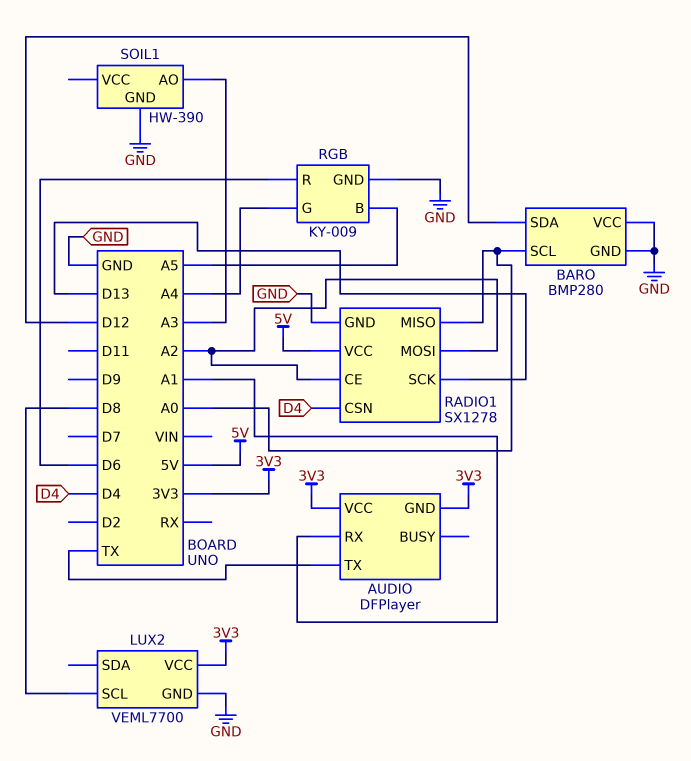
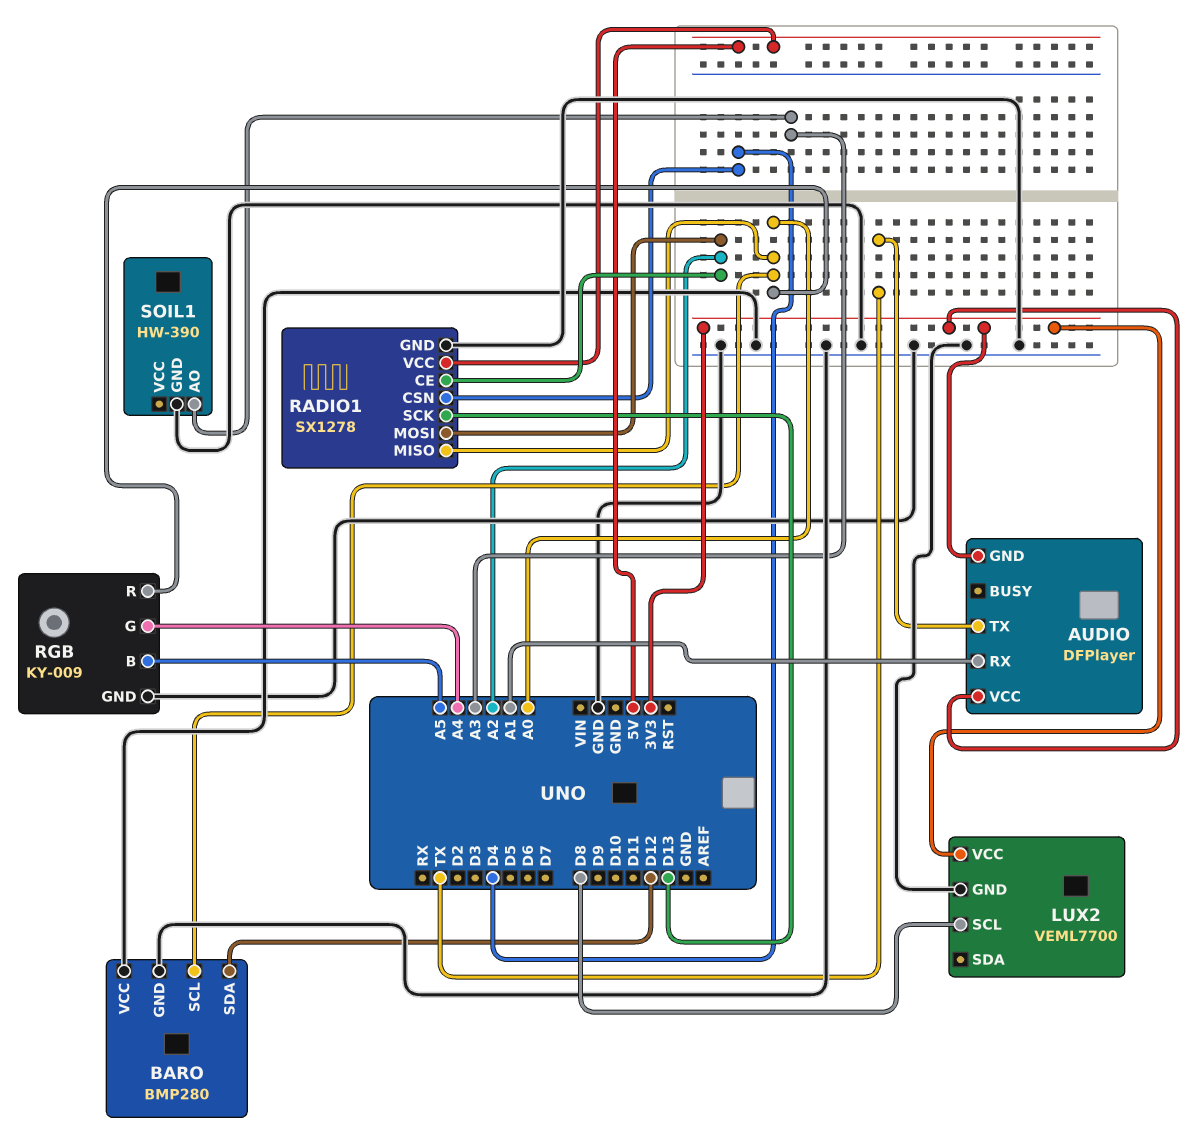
RGB pin R: D6 -> A0

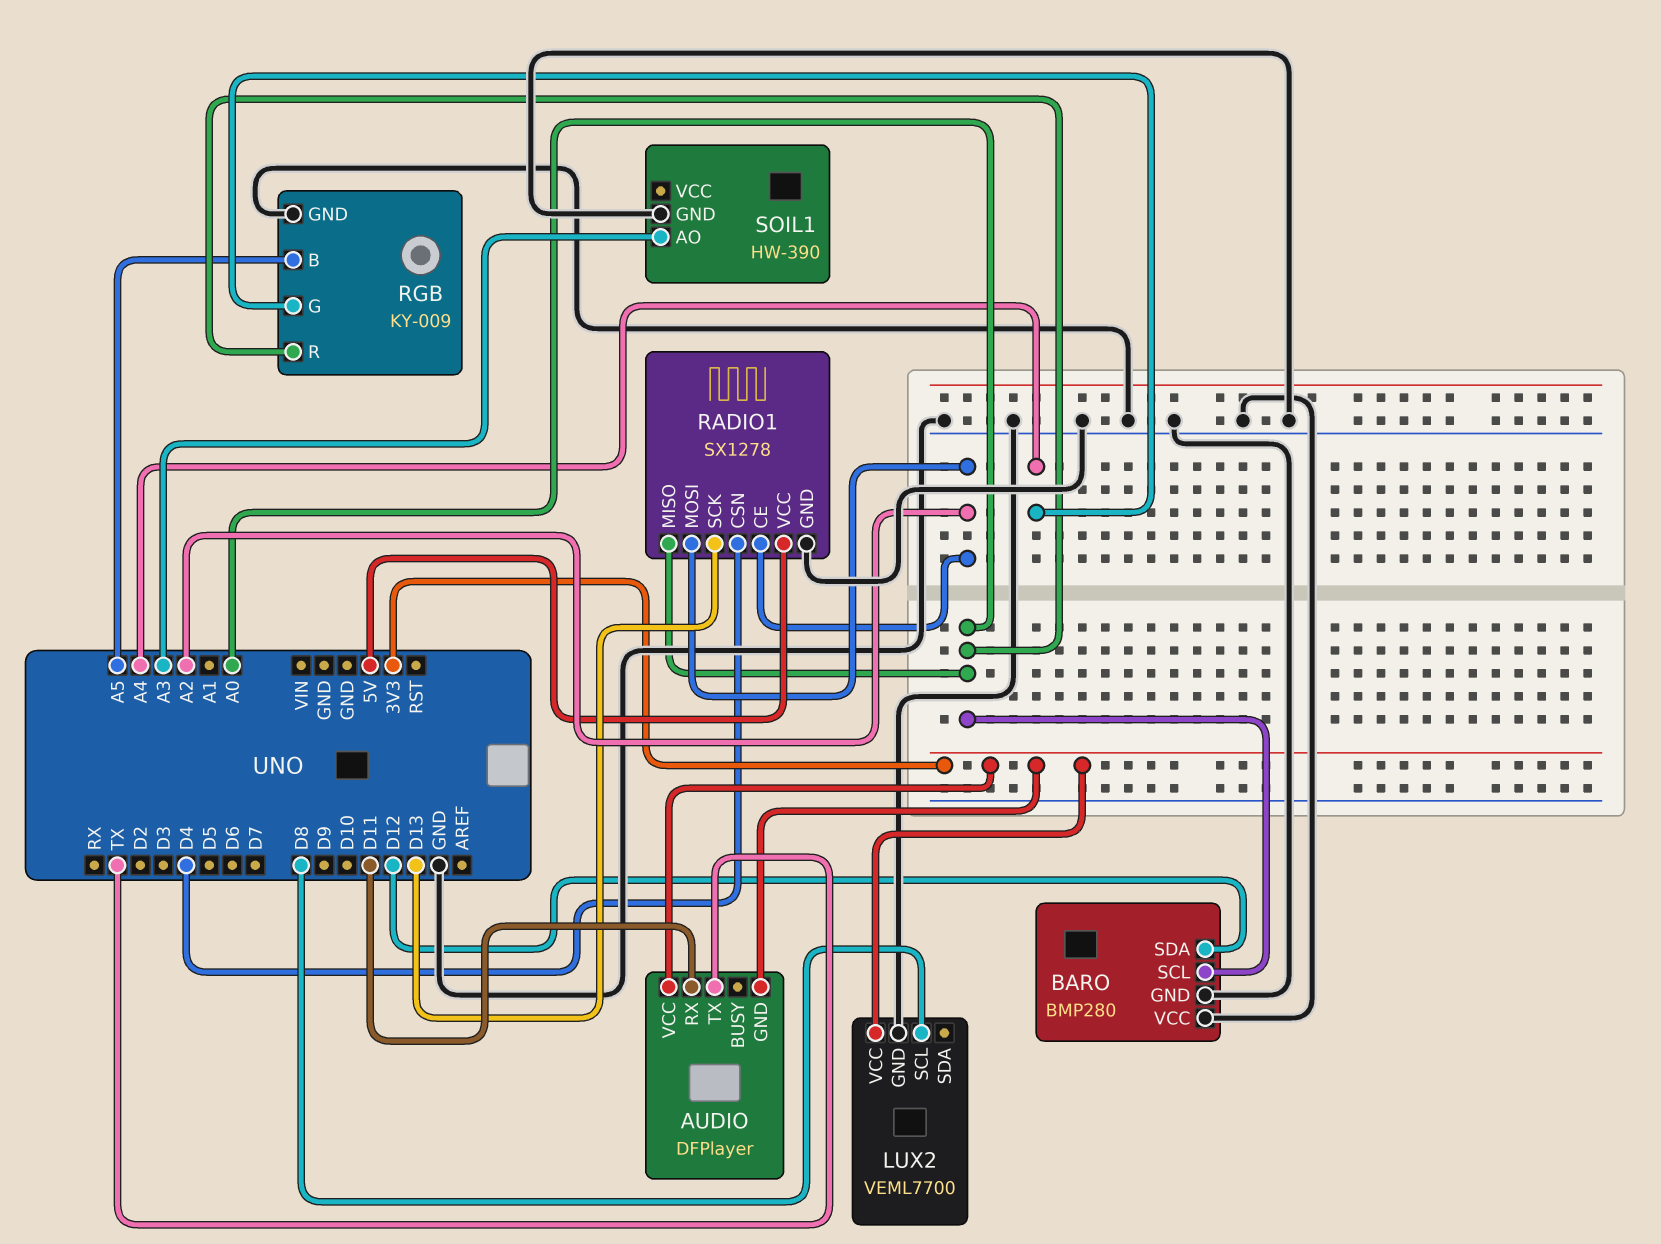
AUDIO pin RX: A1 -> D11

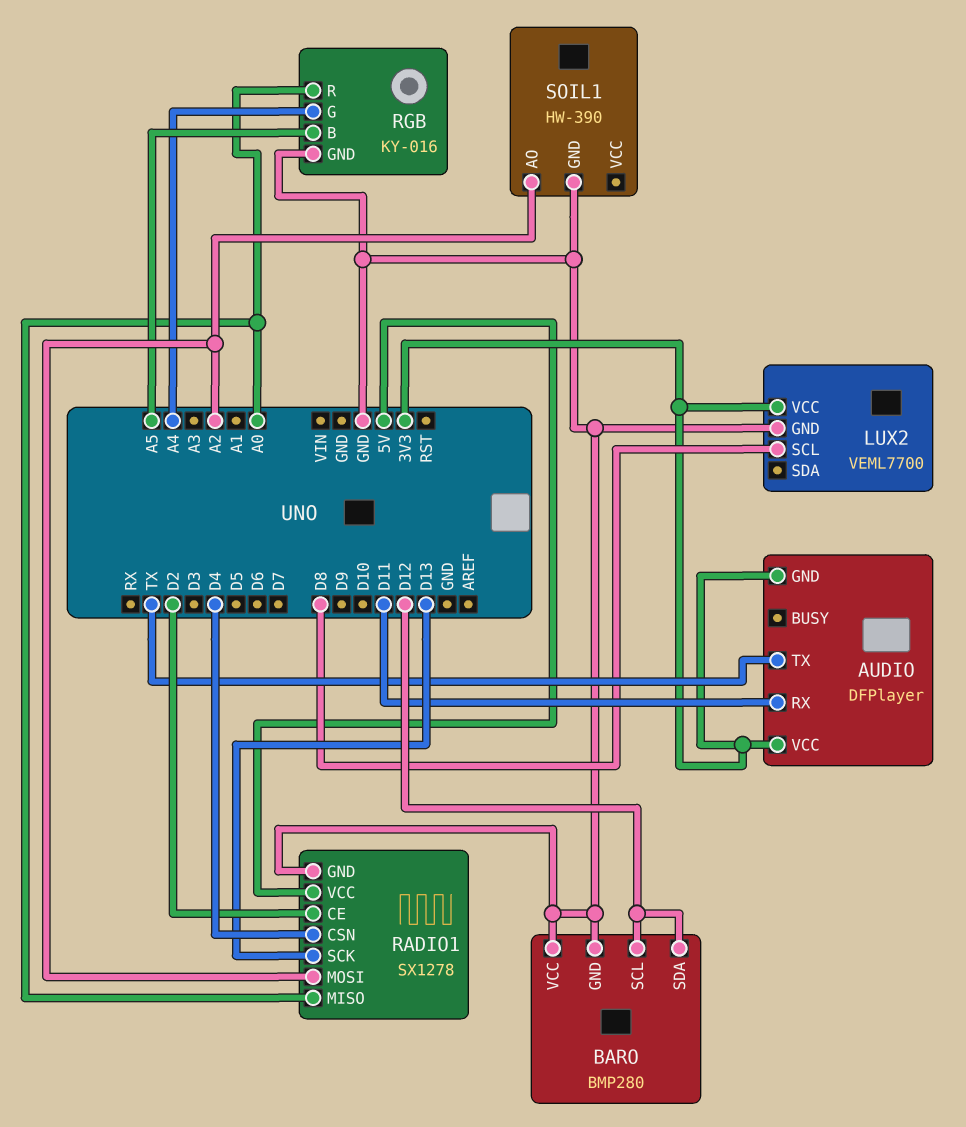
BARO pin SCL: A0 -> D12
RADIO1 pin CE: A2 -> D2
RGB: KY-009 -> KY-016
SOIL1 pin AO: A3 -> A2

